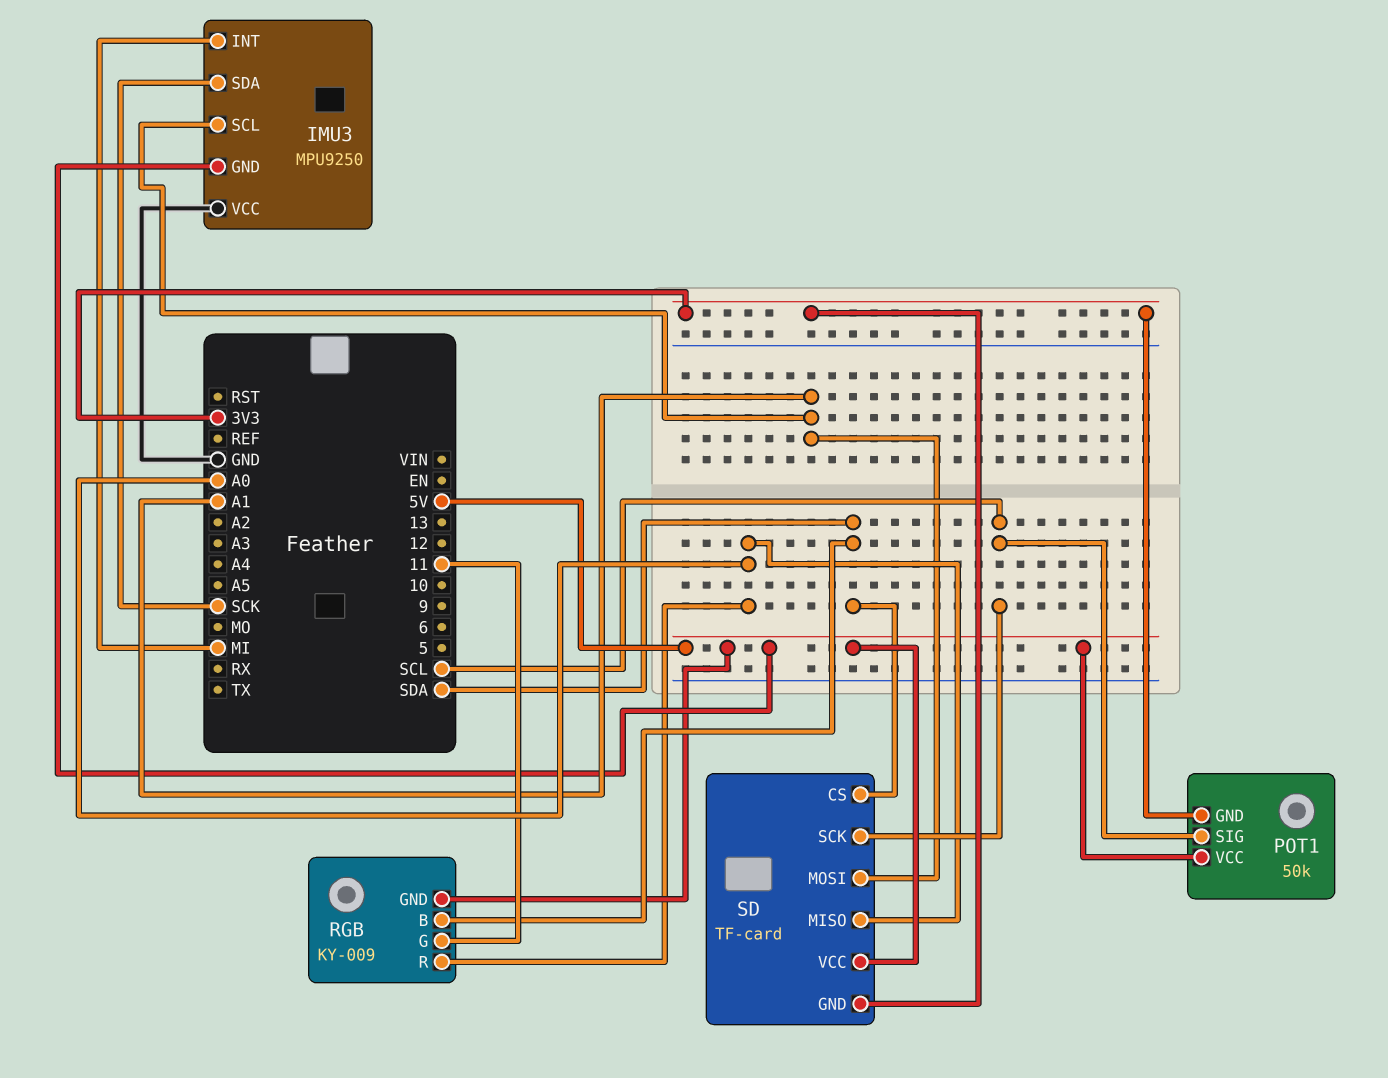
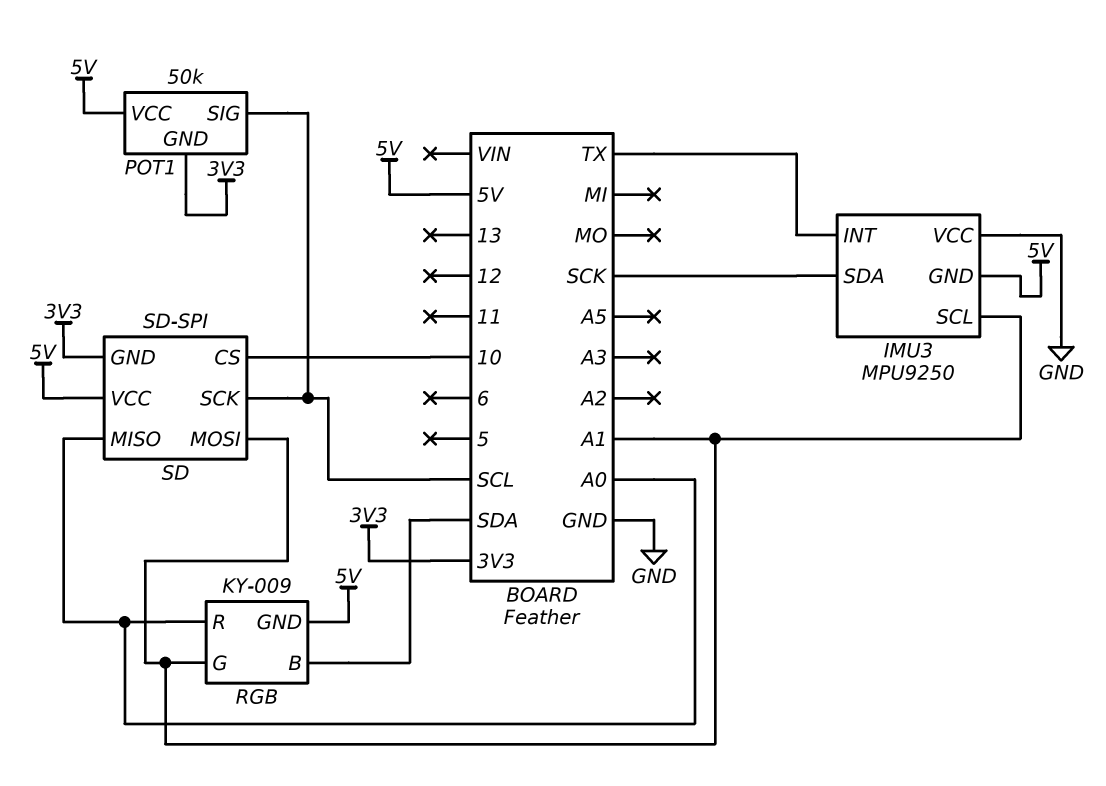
IMU3 pin INT: MI -> TX
RGB pin G: 11 -> A1
SD: TF-card -> SD-SPI
SD pin CS: SDA -> 10

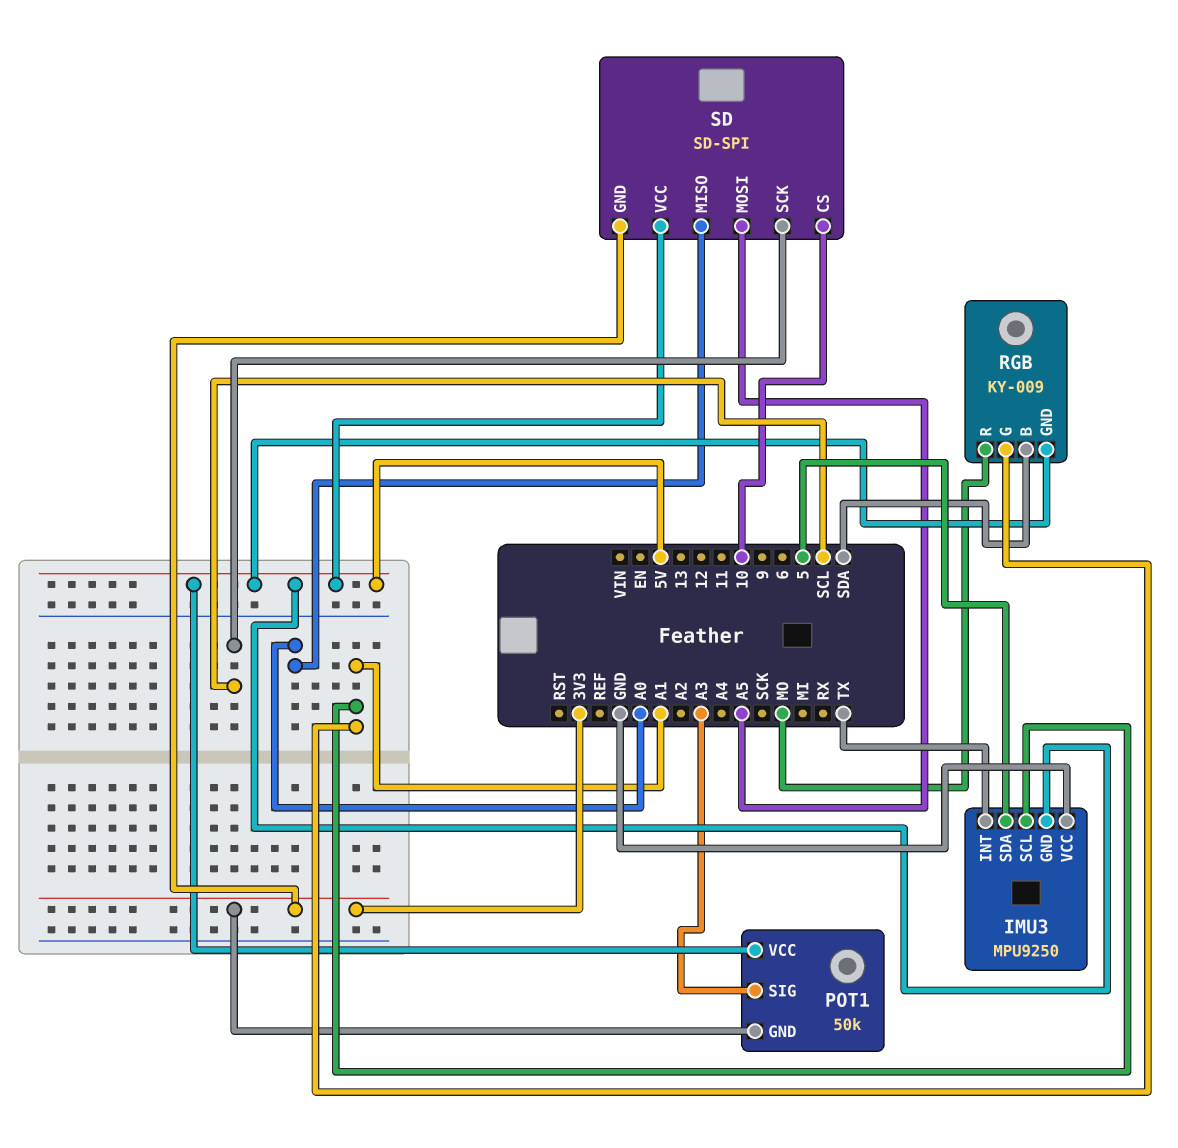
IMU3 pin SDA: SCK -> 5
POT1 pin SIG: SCL -> A3
RGB pin R: A0 -> MO
SD pin MOSI: A1 -> A5

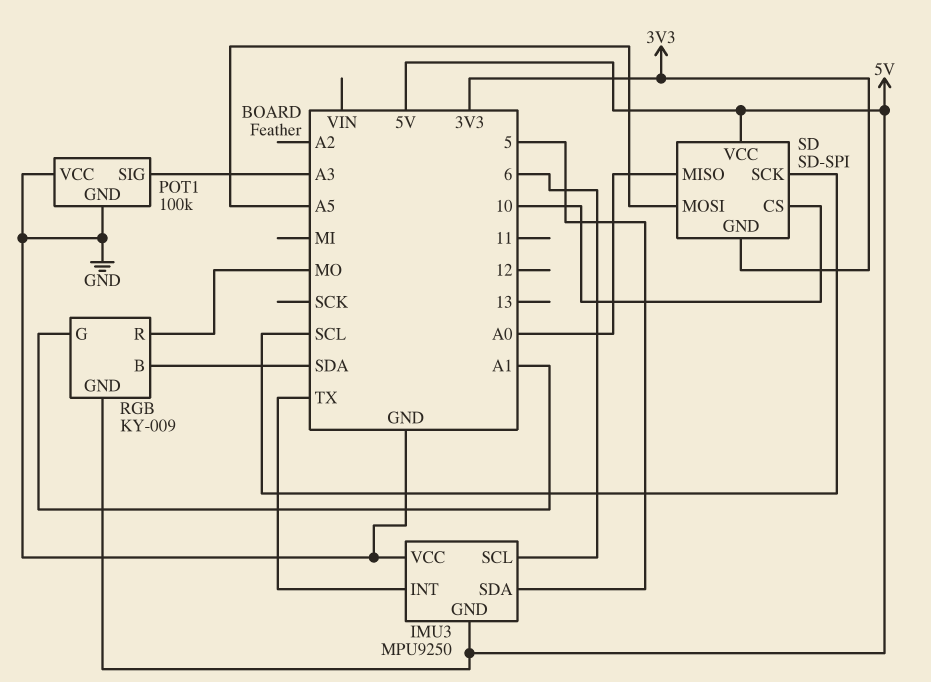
IMU3 pin SCL: A1 -> 6
POT1: 50k -> 100k
POT1 pin GND: 3V3 -> GND
POT1 pin VCC: 5V -> GND

